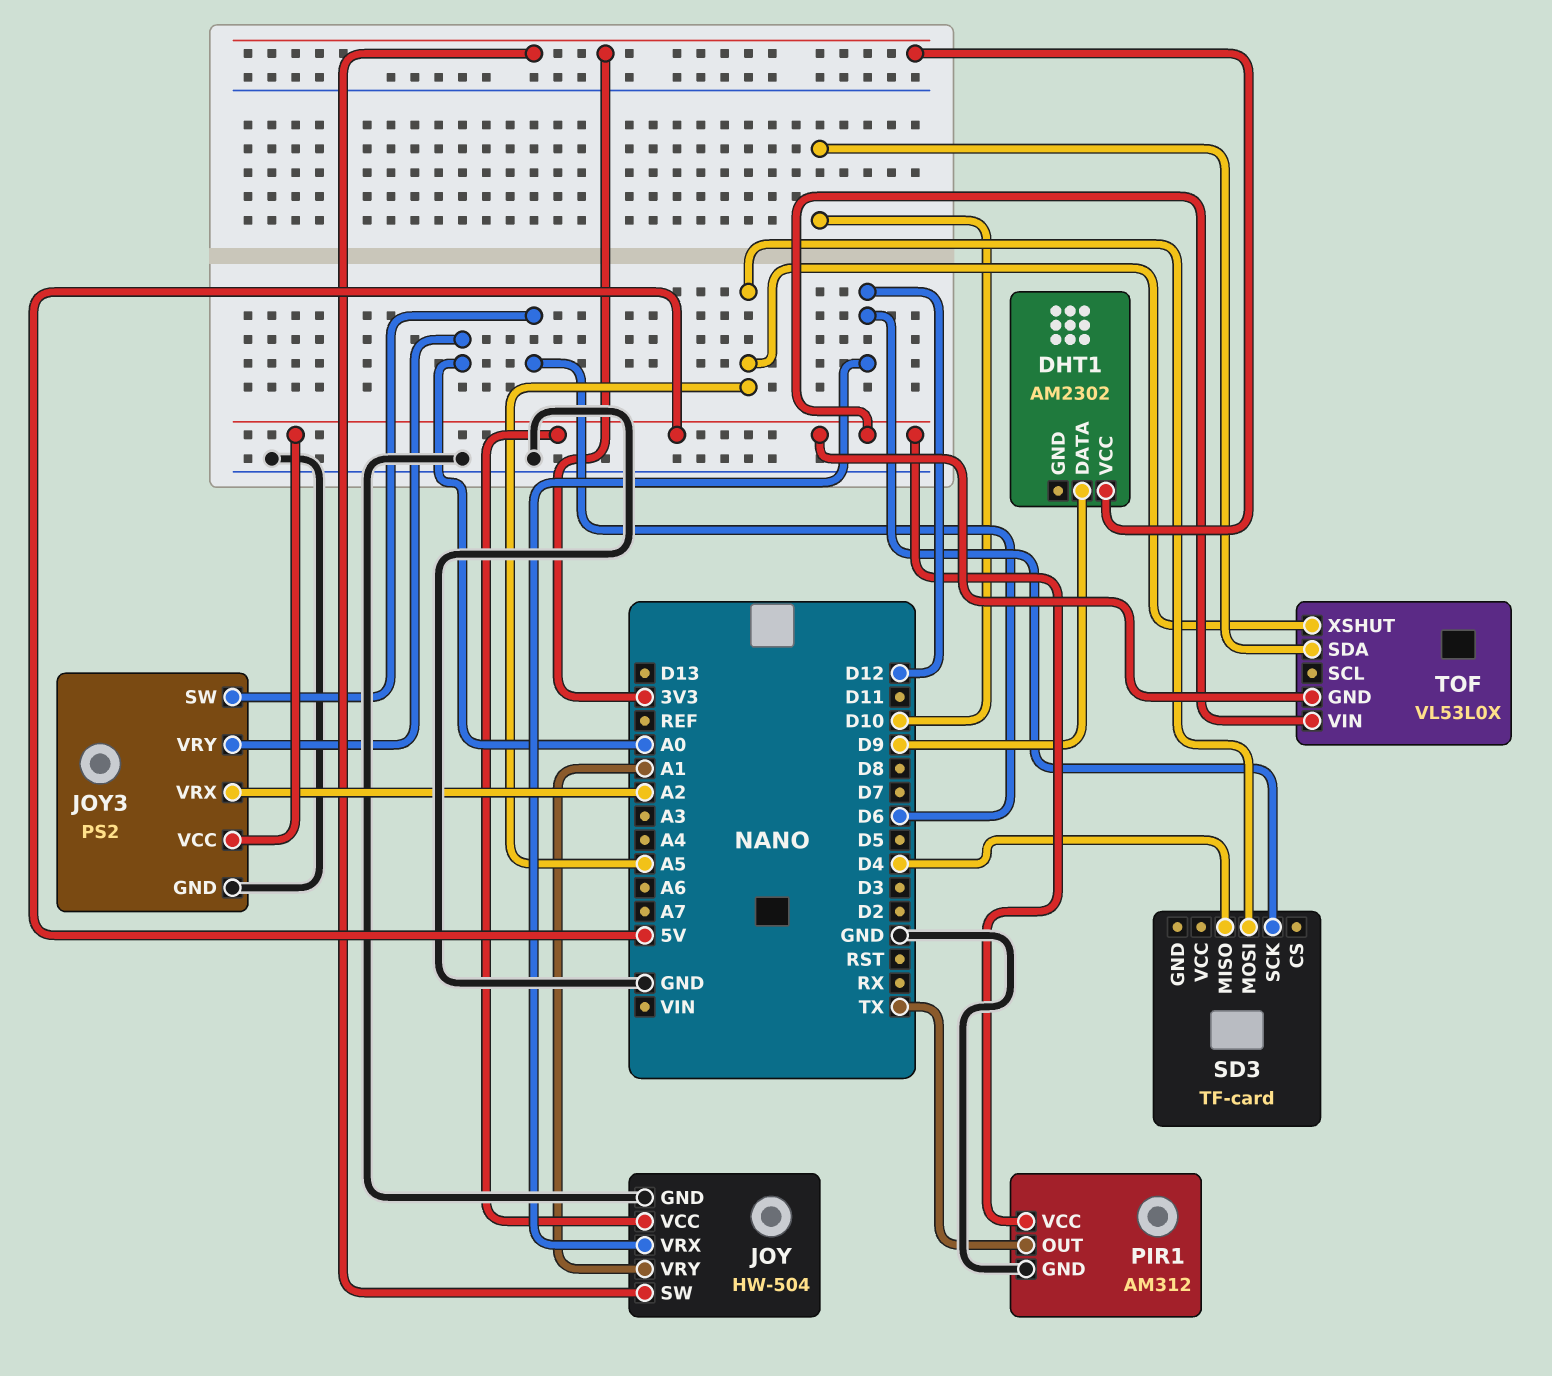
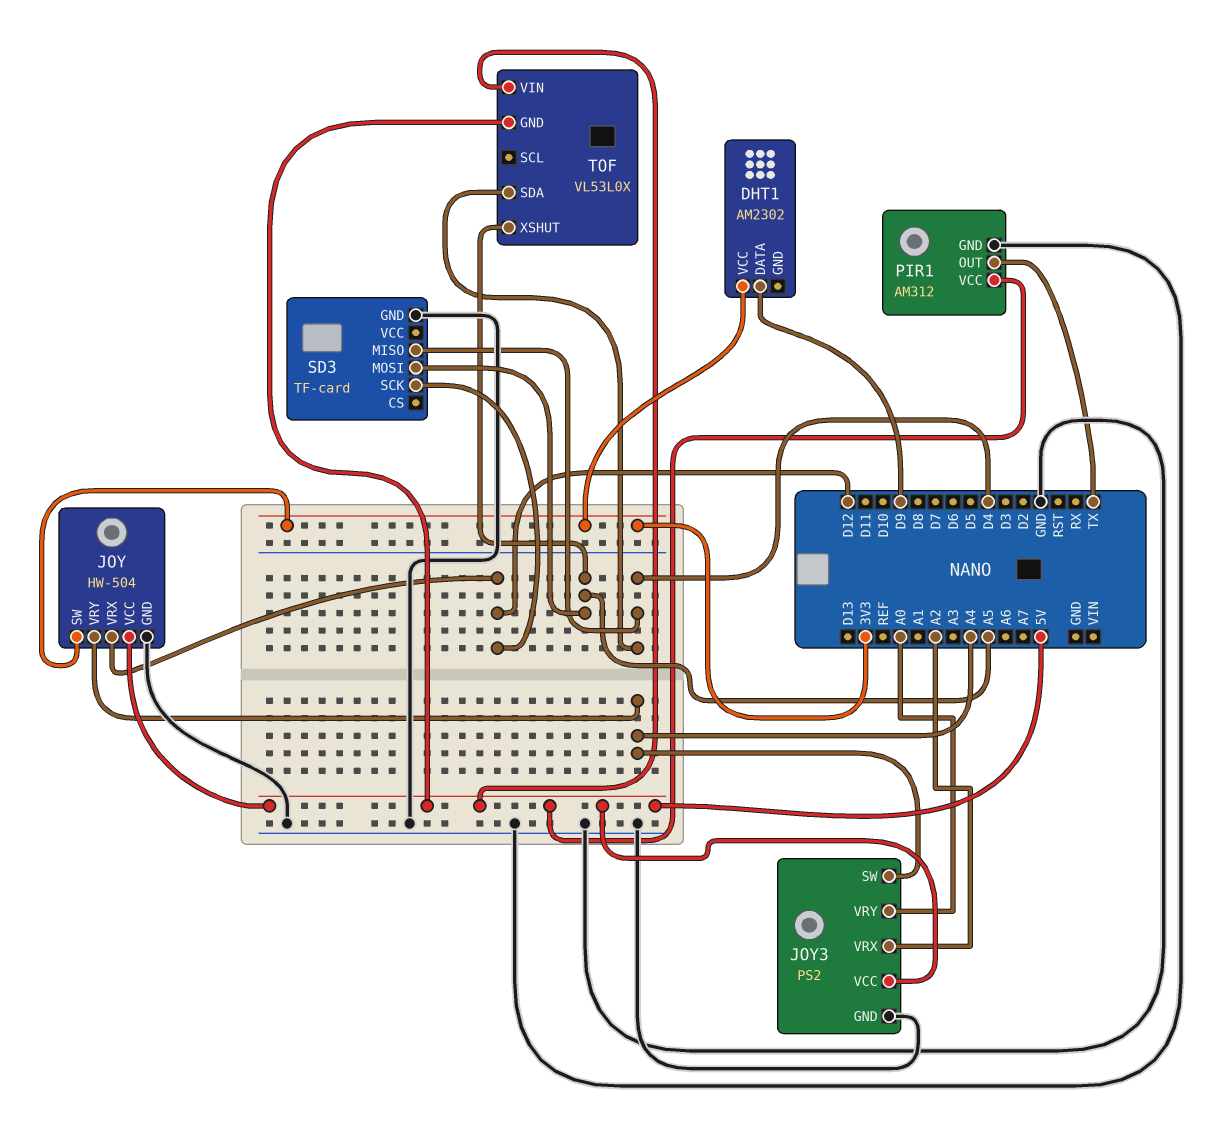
JOY pin VRY: A1 -> A4
JOY3 pin SW: D6 -> A4
SD3 pin GND: none -> GND
TOF pin SDA: D10 -> D4

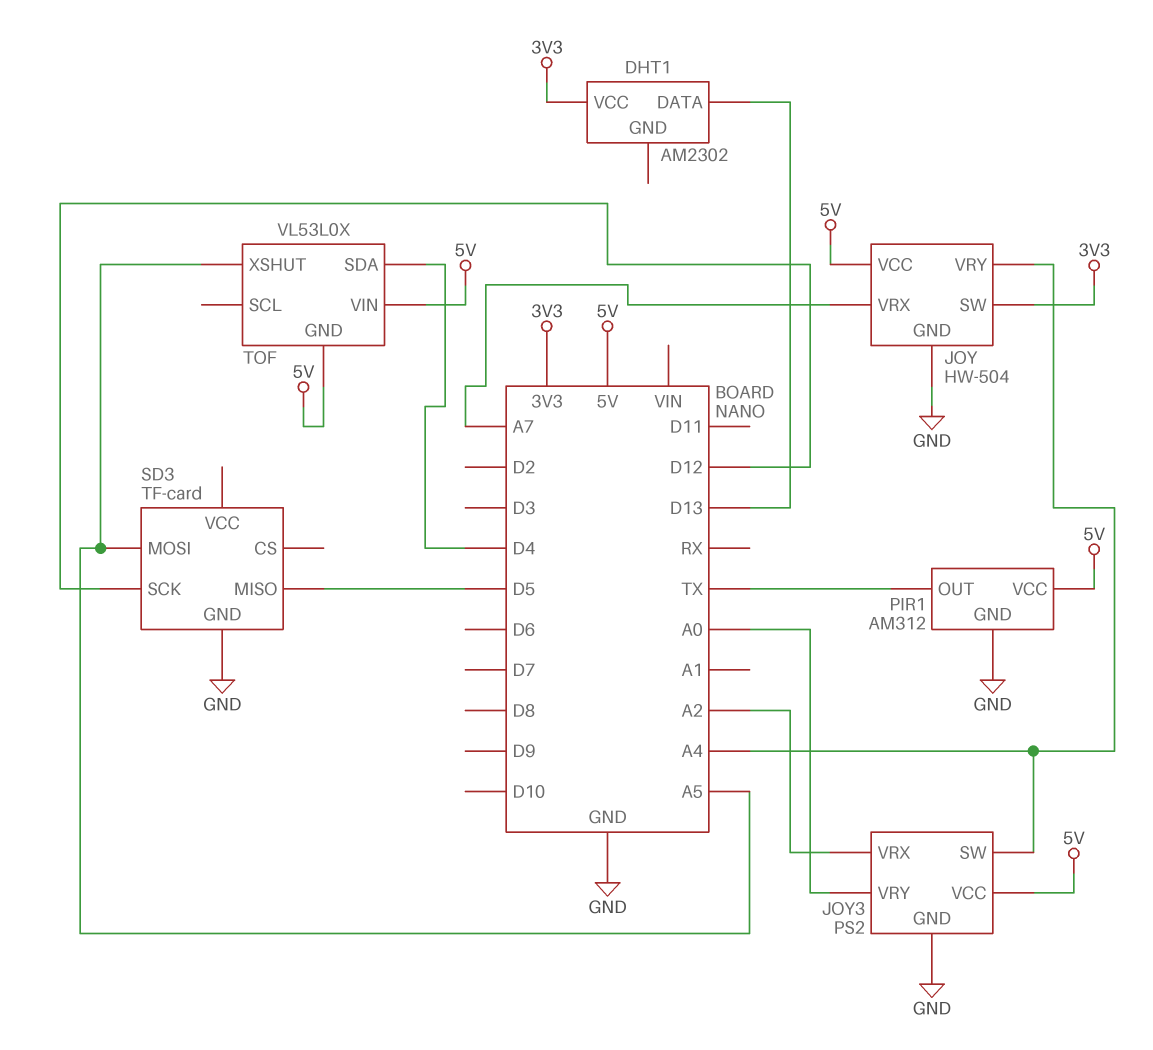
DHT1 pin DATA: D9 -> D13
JOY pin VRX: D12 -> A7
SD3 pin MISO: D4 -> D5

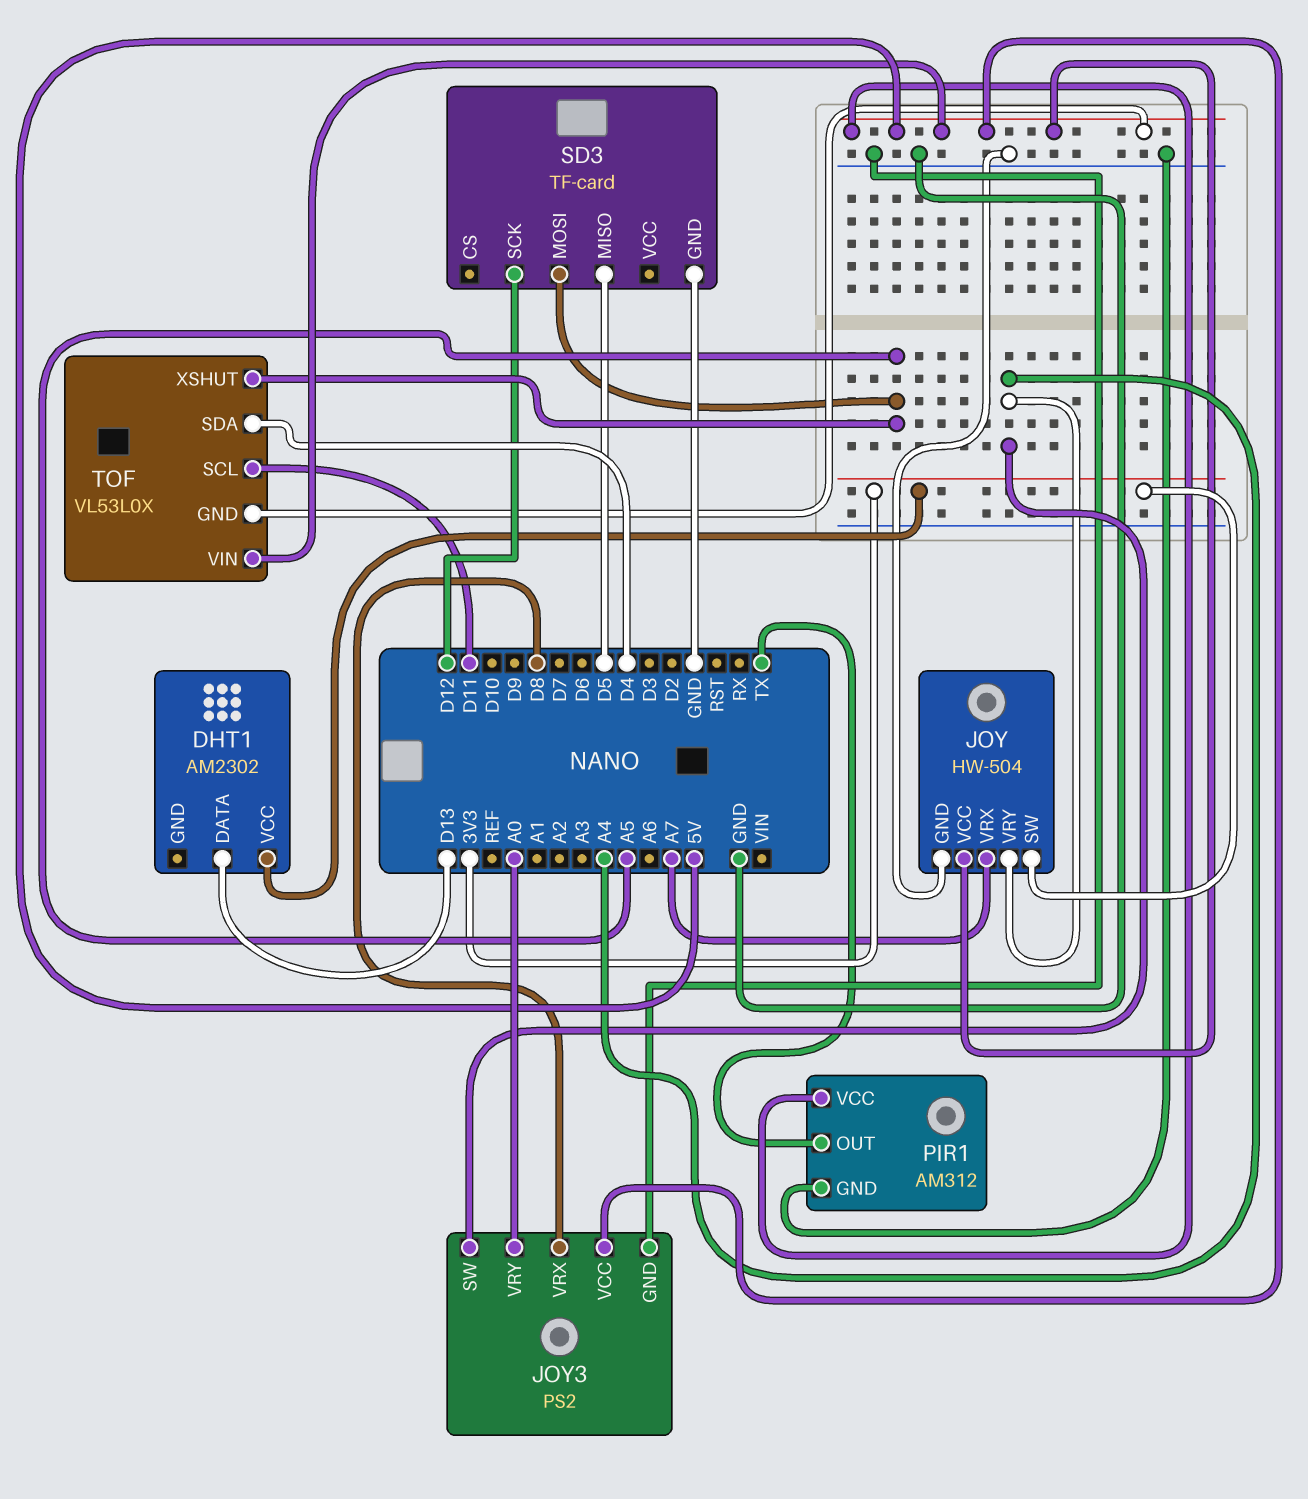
JOY3 pin VRX: A2 -> D8
TOF pin SCL: none -> D11

